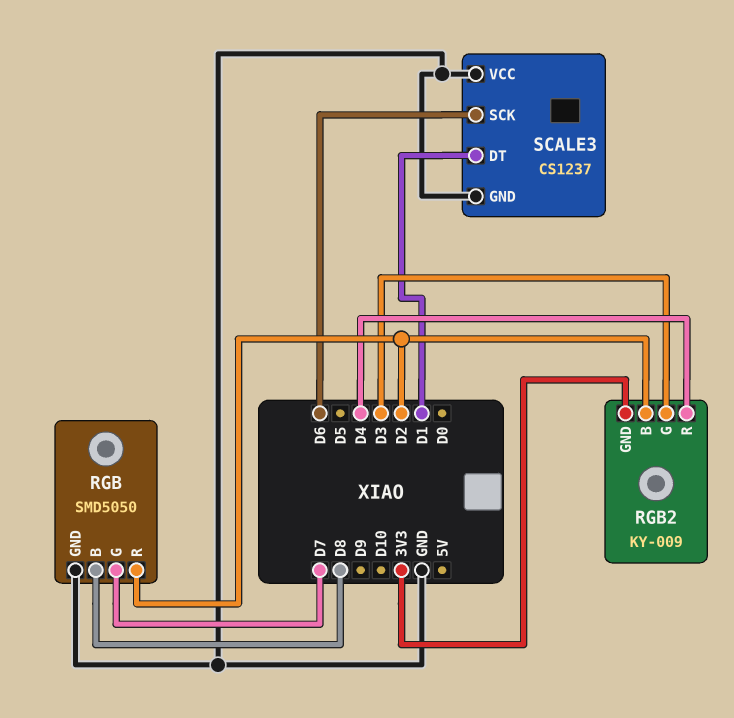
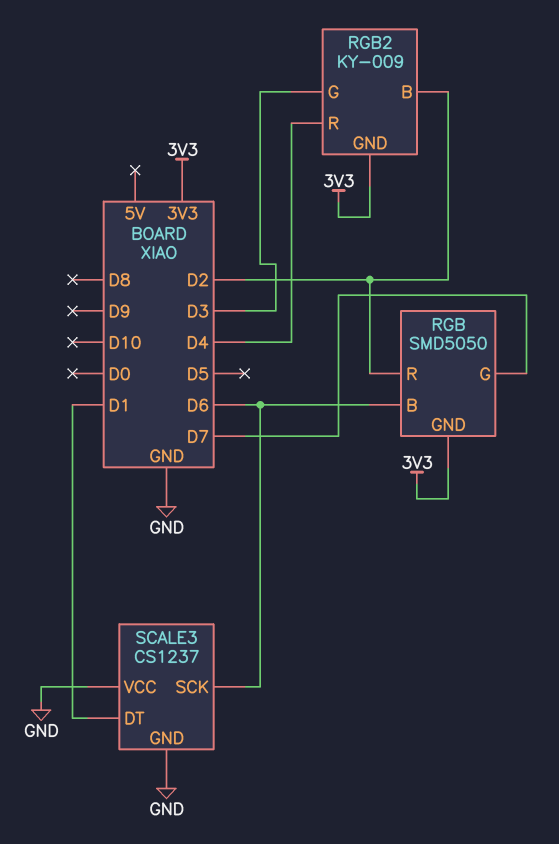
RGB pin B: D8 -> D6
RGB pin GND: GND -> 3V3

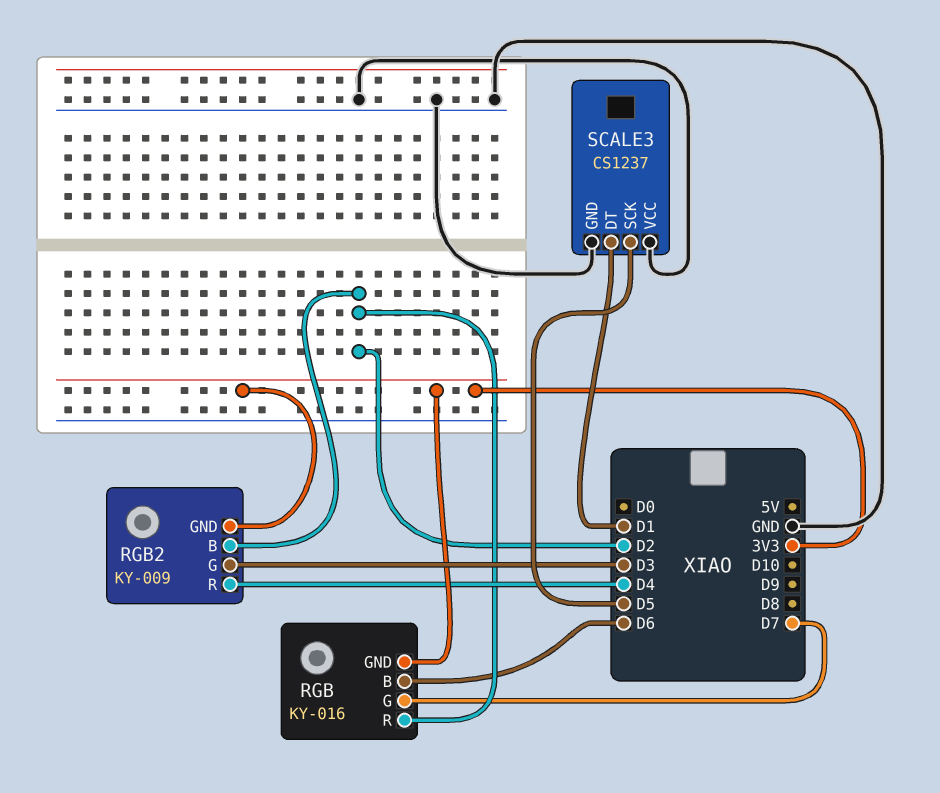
RGB: SMD5050 -> KY-016
SCALE3 pin SCK: D6 -> D5

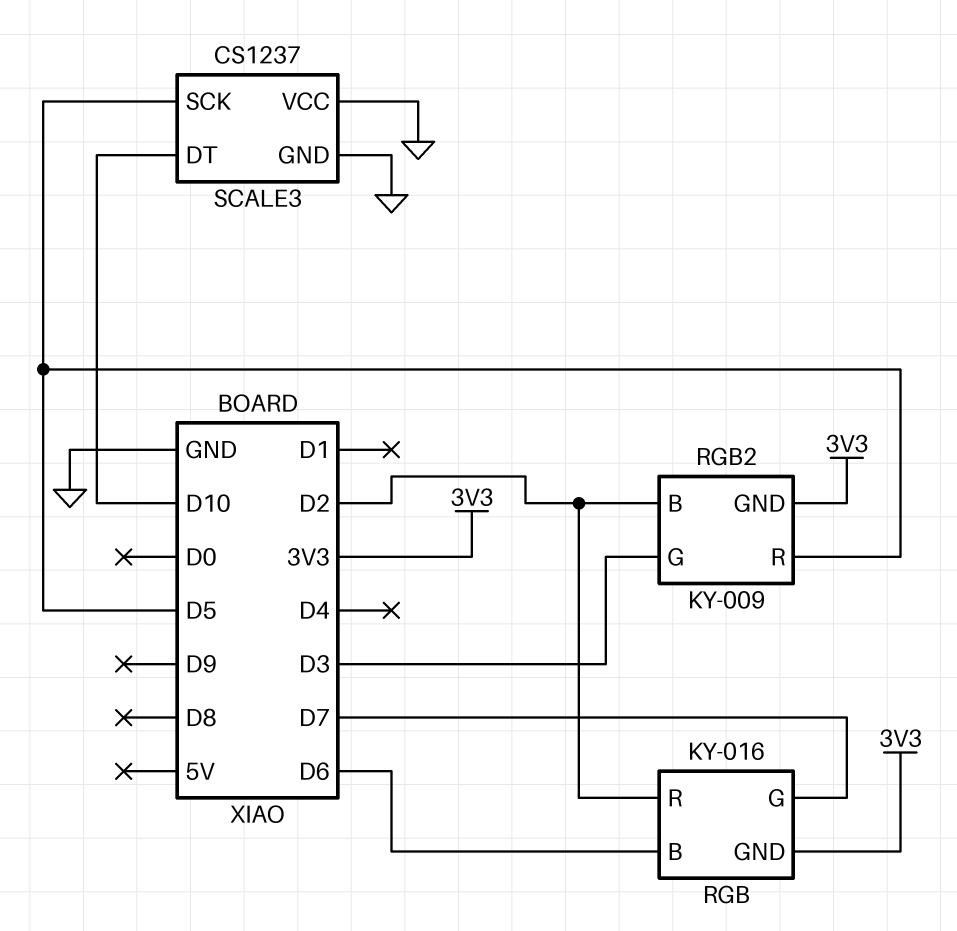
RGB2 pin R: D4 -> D5
SCALE3 pin DT: D1 -> D10

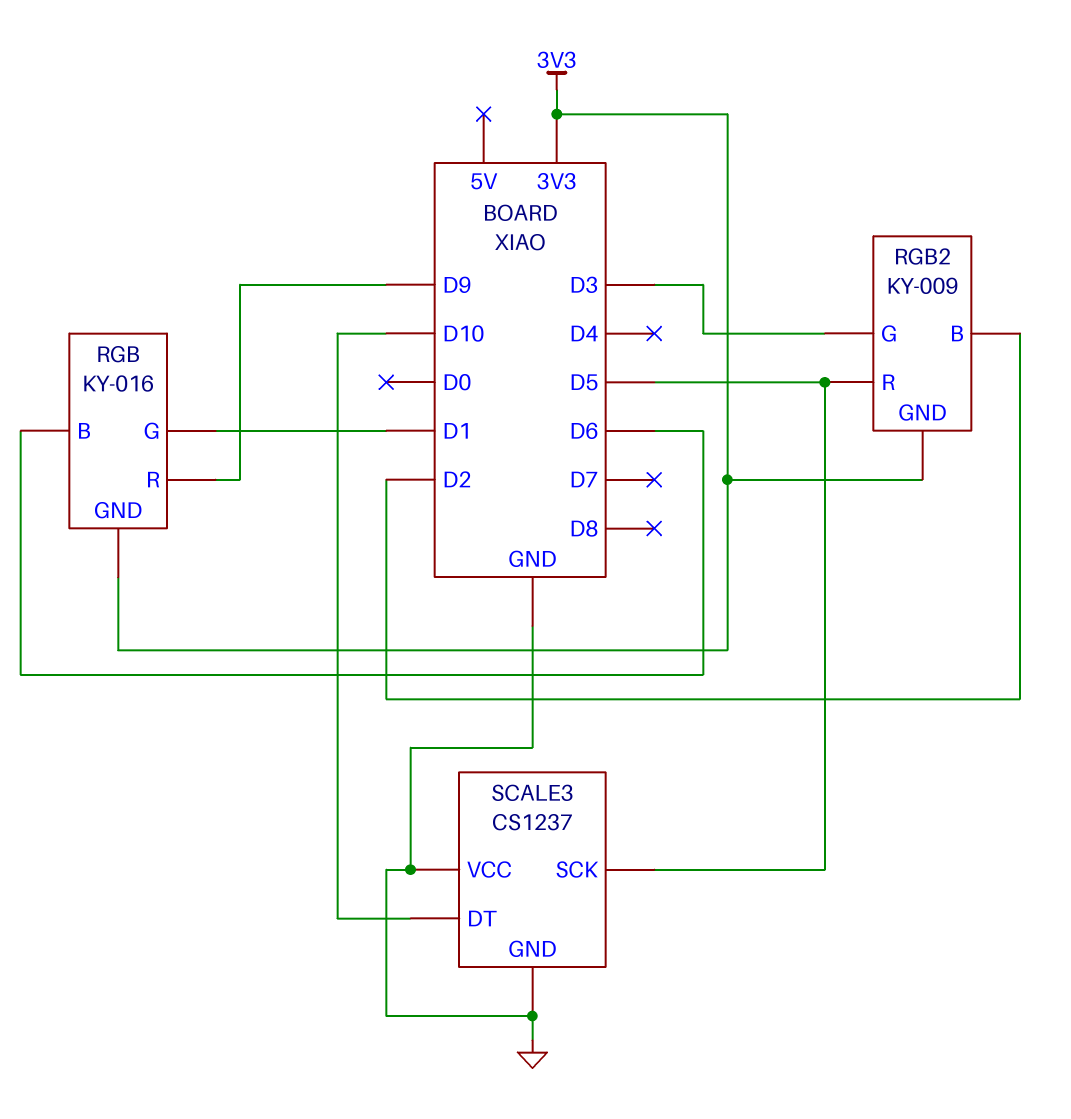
RGB pin G: D7 -> D1
RGB pin R: D2 -> D9

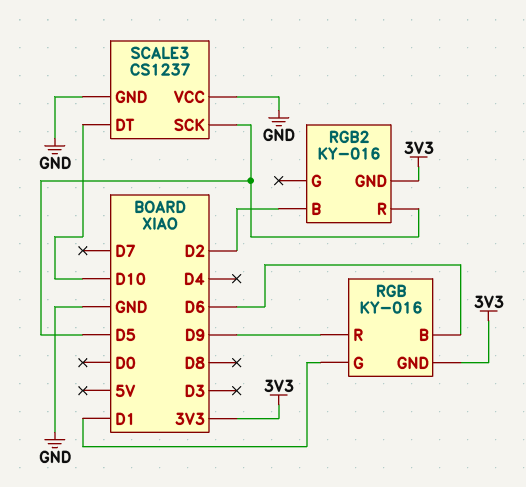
RGB2: KY-009 -> KY-016
RGB2 pin G: D3 -> none

